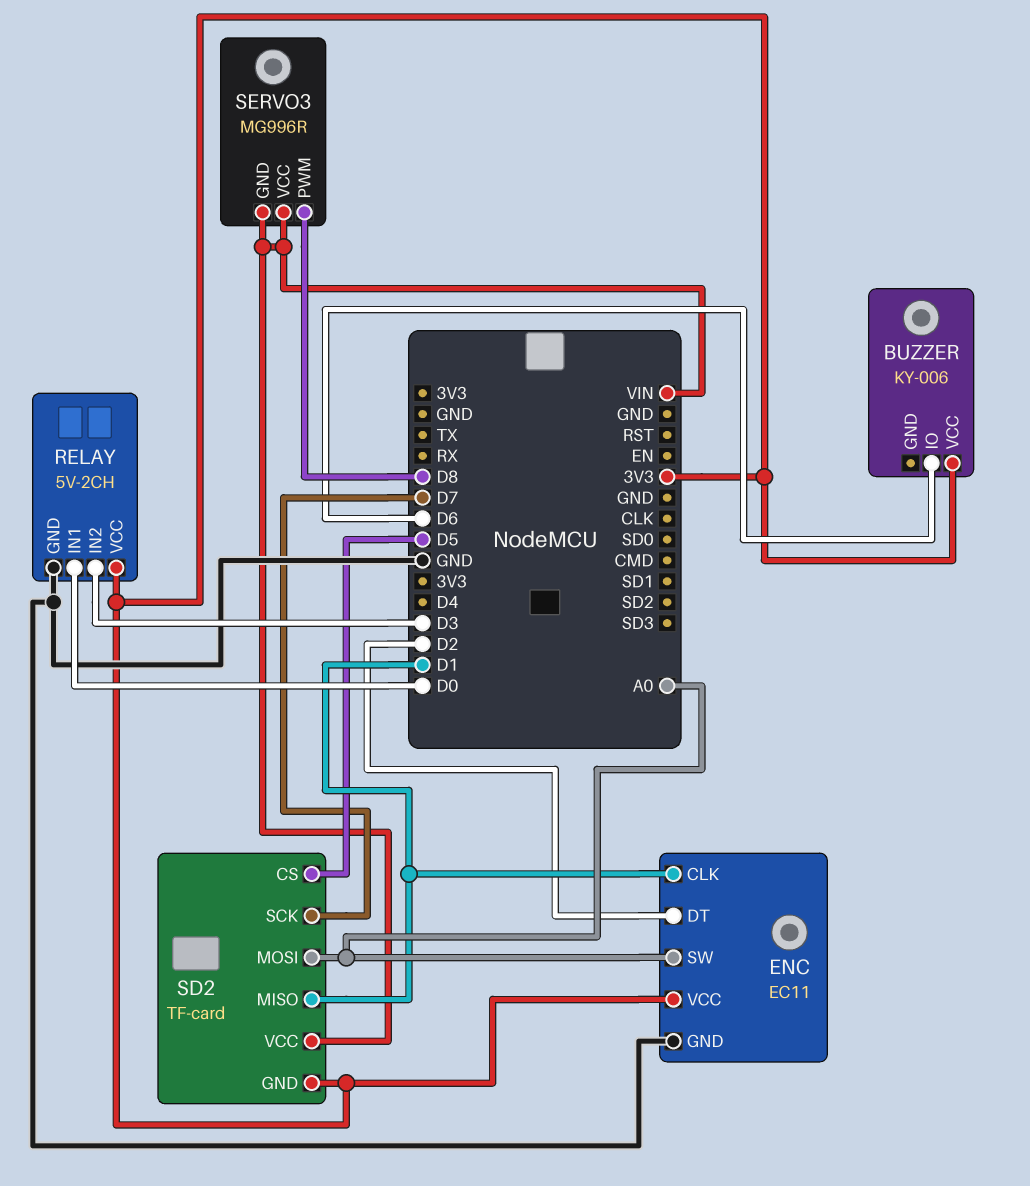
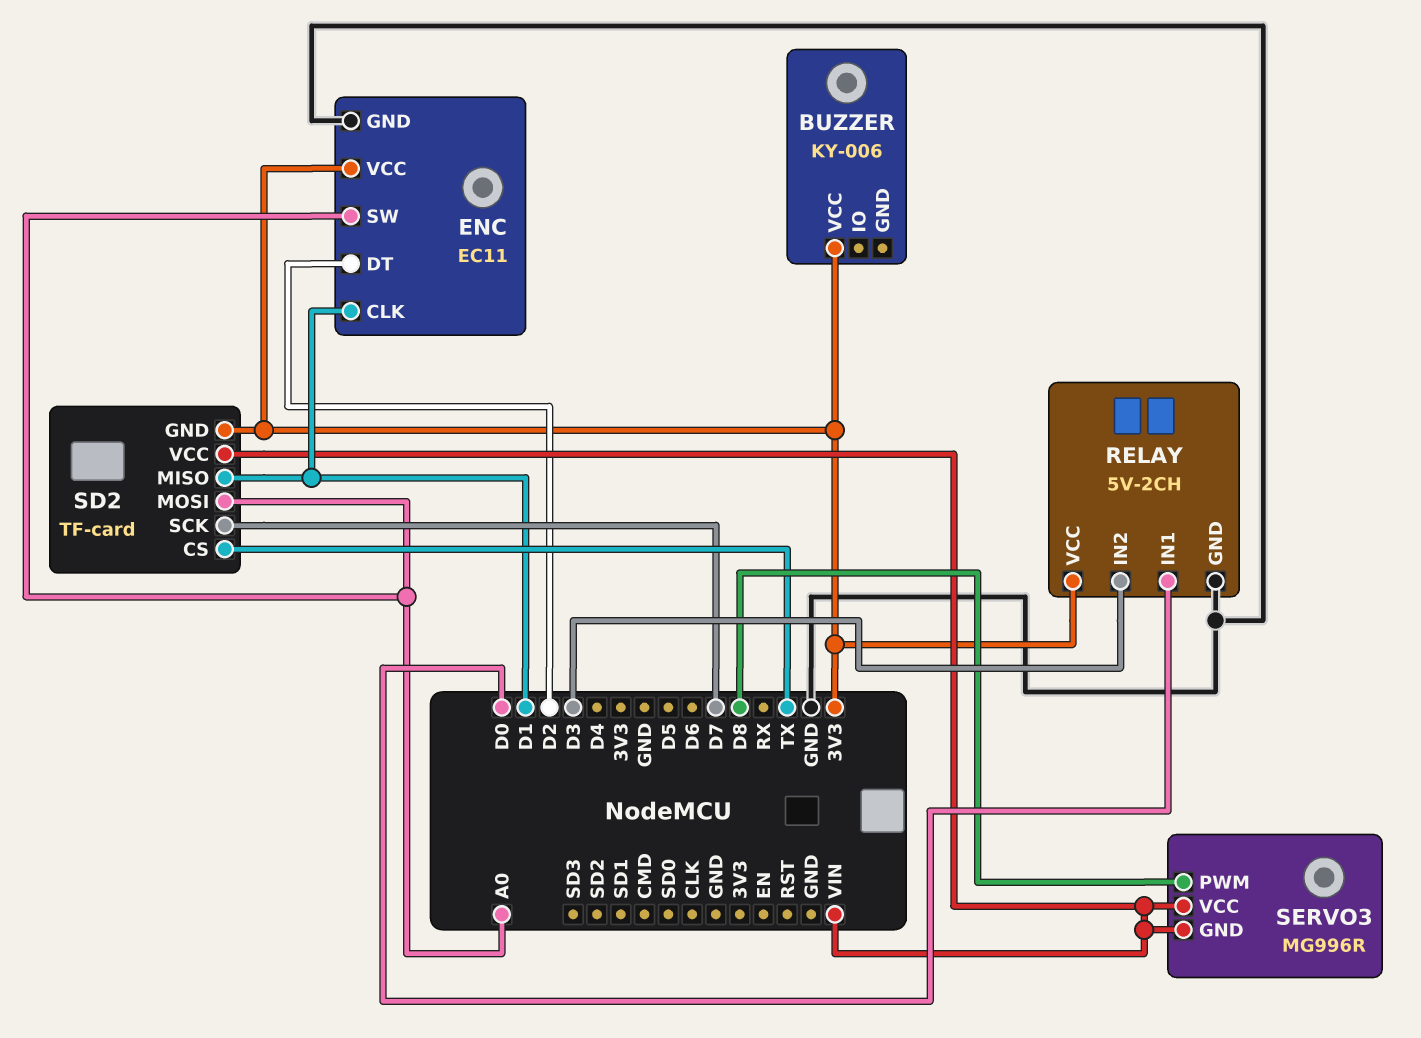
BUZZER pin IO: D6 -> none
SD2 pin CS: D5 -> TX

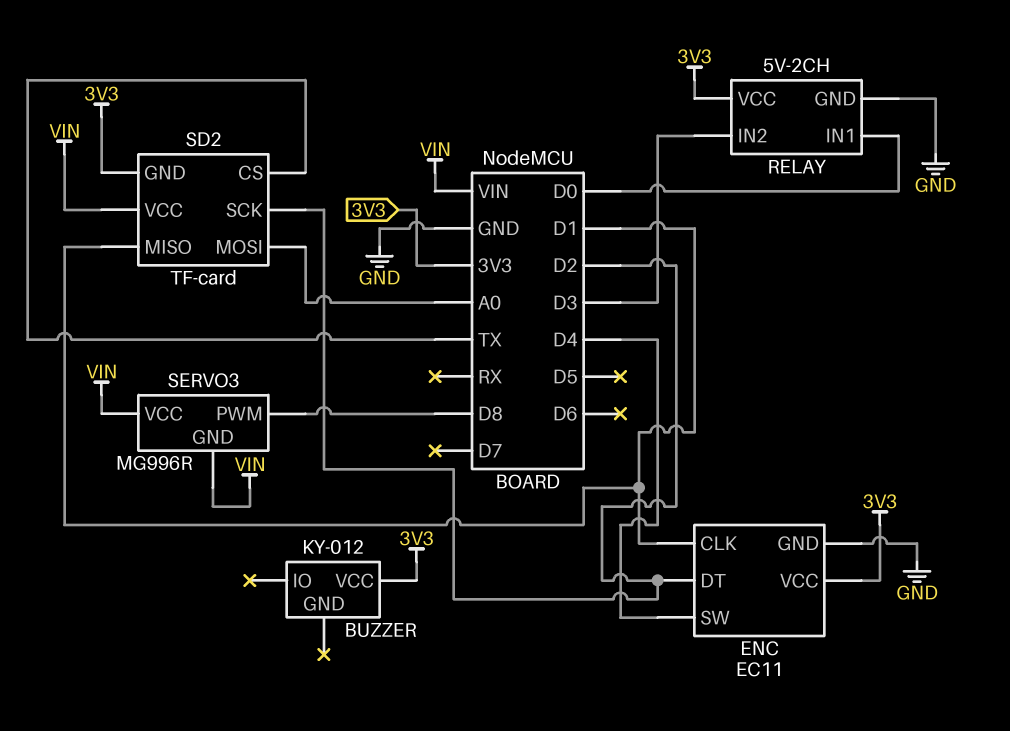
BUZZER: KY-006 -> KY-012
ENC pin SW: A0 -> D4
SD2 pin SCK: D7 -> D2

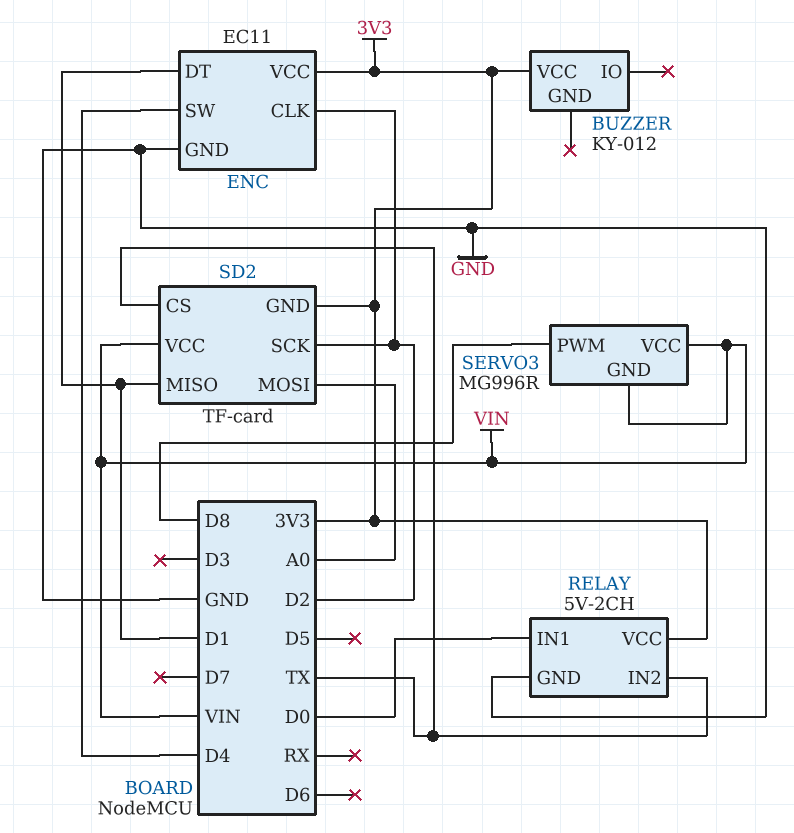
ENC pin CLK: D1 -> D2
ENC pin DT: D2 -> D1
RELAY pin IN2: D3 -> TX

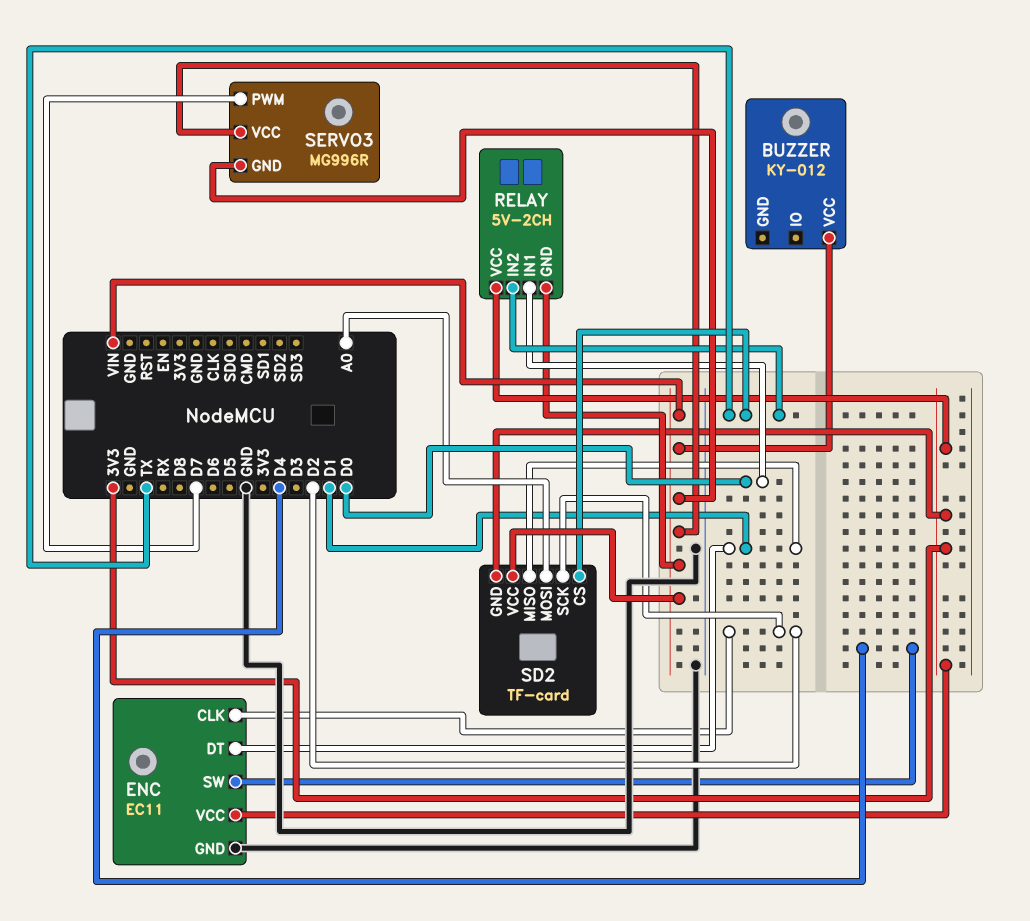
BUZZER pin VCC: 3V3 -> VIN
RELAY pin GND: GND -> VIN
SERVO3 pin PWM: D8 -> D7

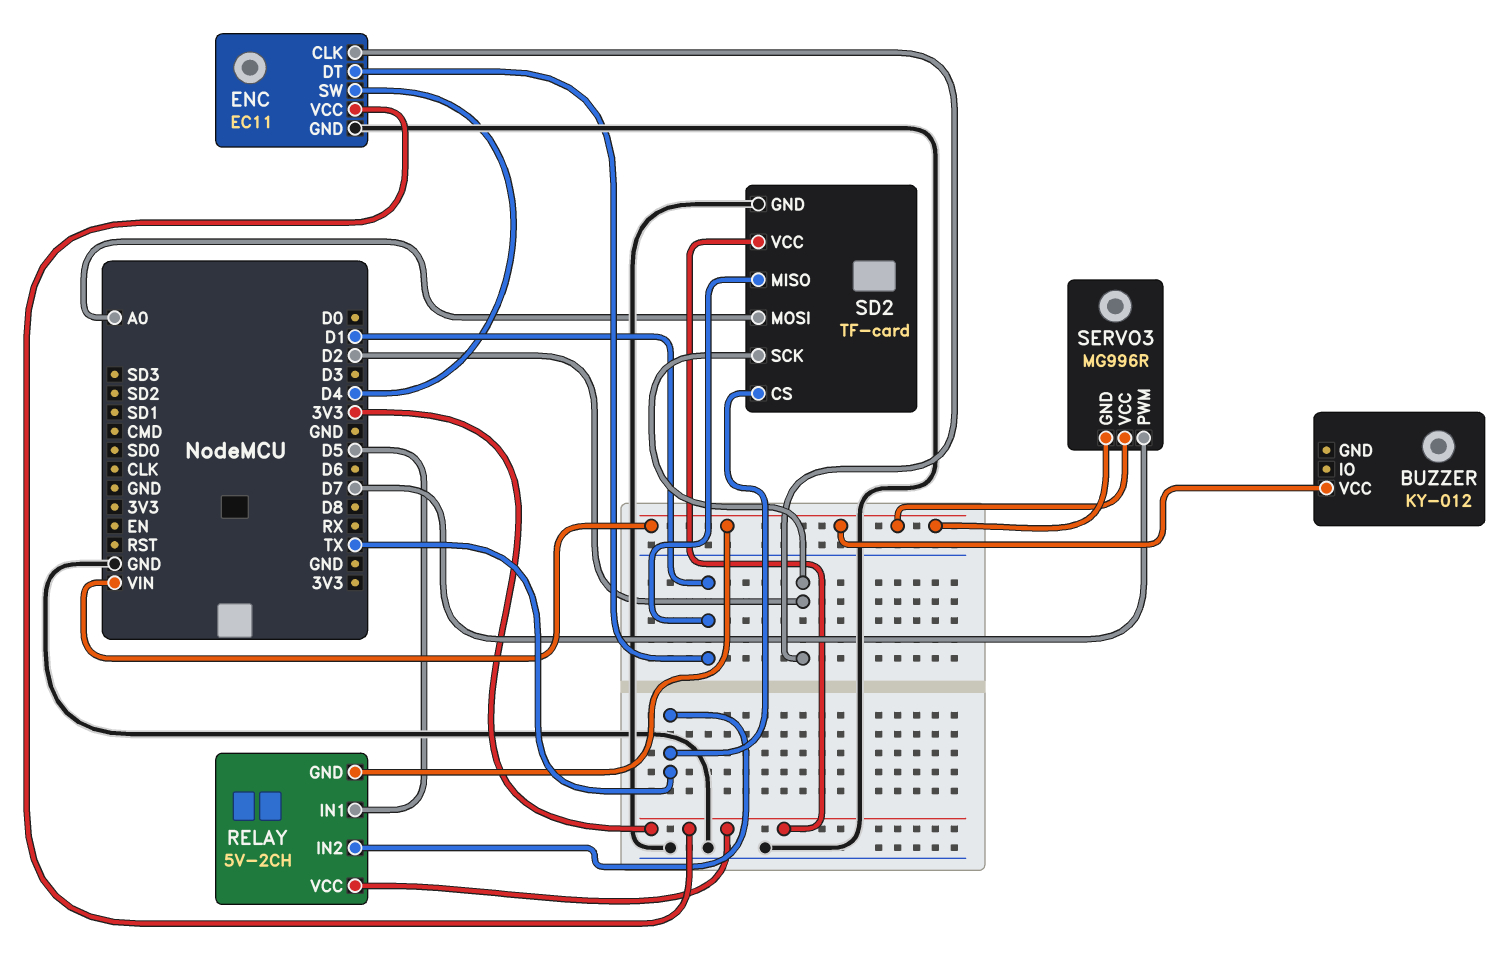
RELAY pin IN1: D0 -> D5
SD2 pin GND: 3V3 -> GND
SD2 pin VCC: VIN -> 3V3

